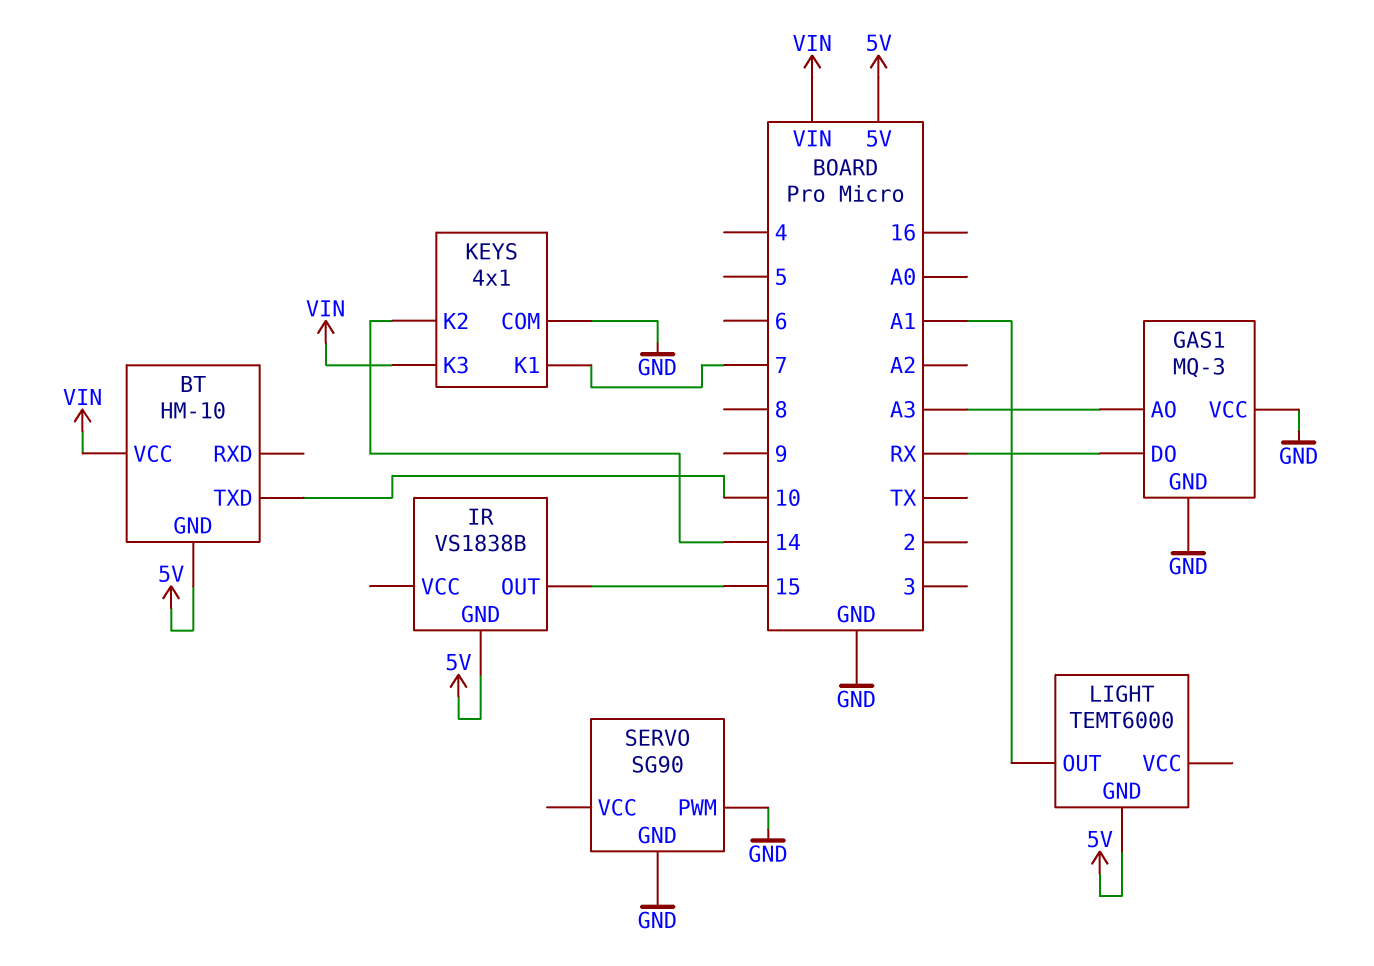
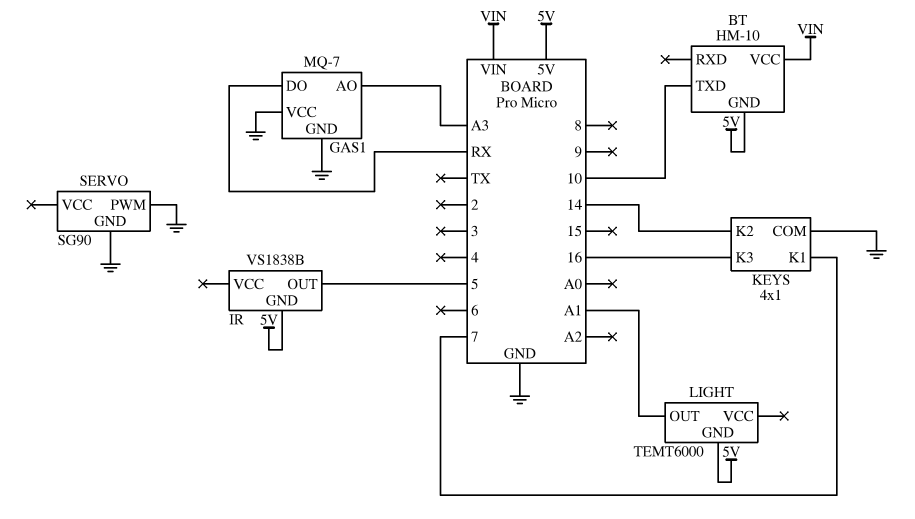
GAS1: MQ-3 -> MQ-7
IR pin OUT: 15 -> 5
KEYS pin K3: VIN -> 16

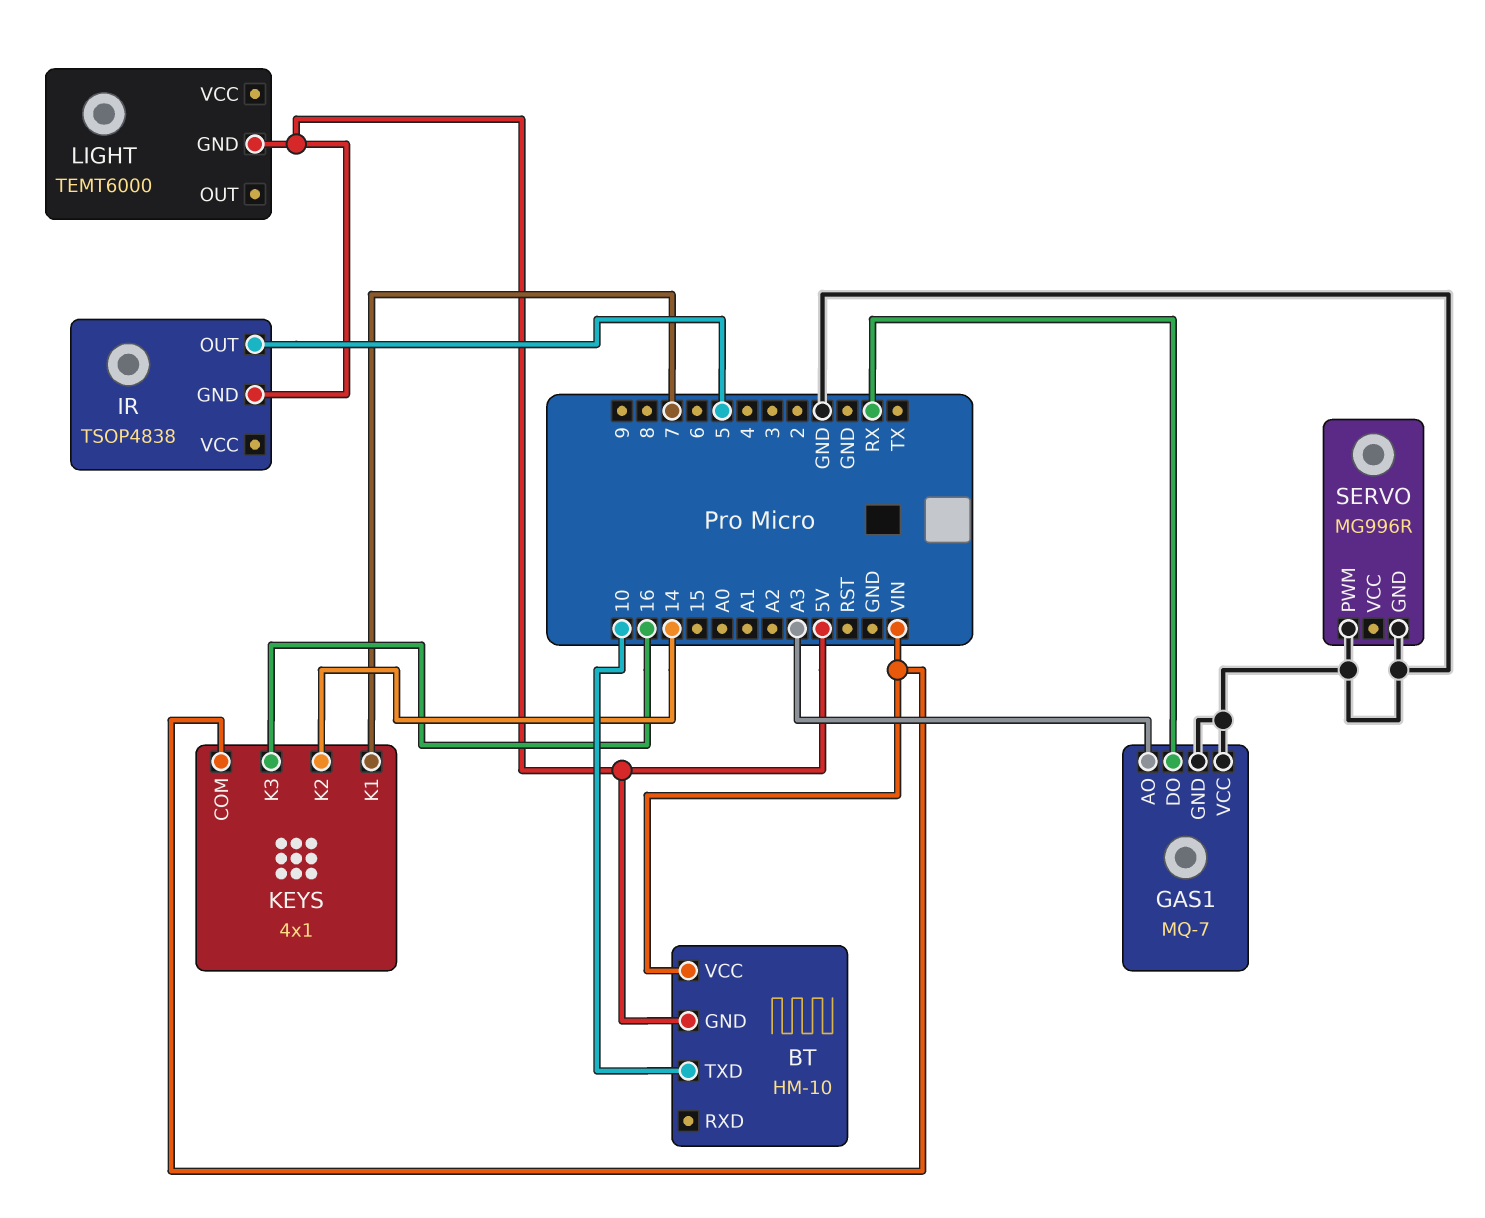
IR: VS1838B -> TSOP4838
KEYS pin COM: GND -> VIN
LIGHT pin OUT: A1 -> none
SERVO: SG90 -> MG996R

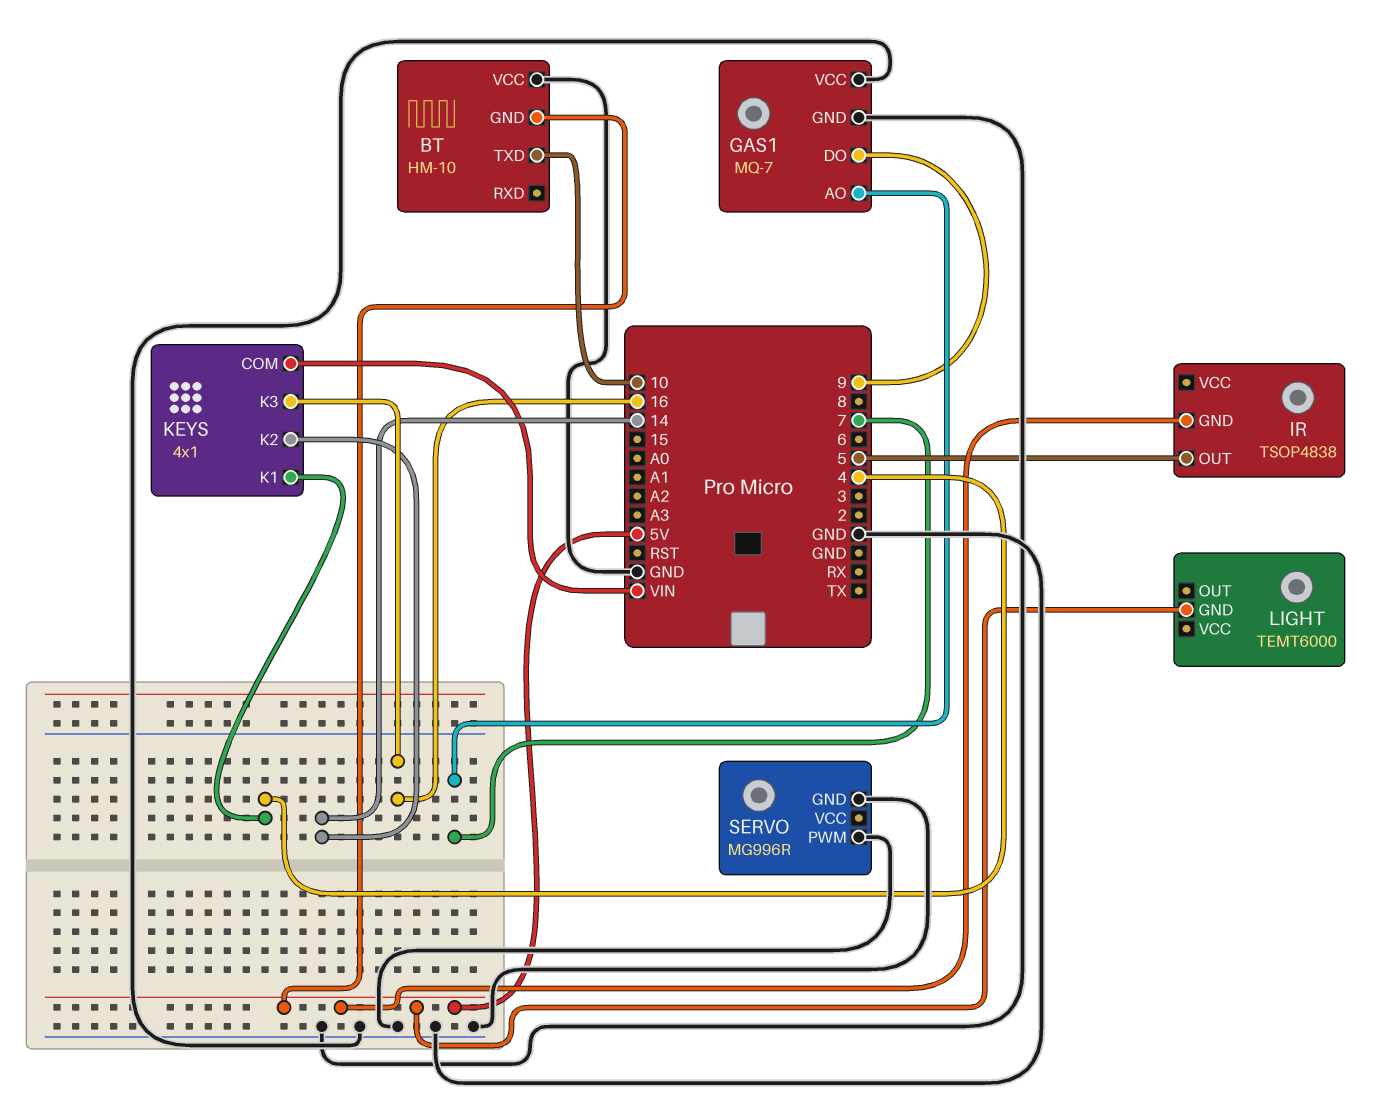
BT pin VCC: VIN -> GND
GAS1 pin AO: A3 -> 7
GAS1 pin DO: RX -> 9
KEYS pin K1: 7 -> 4

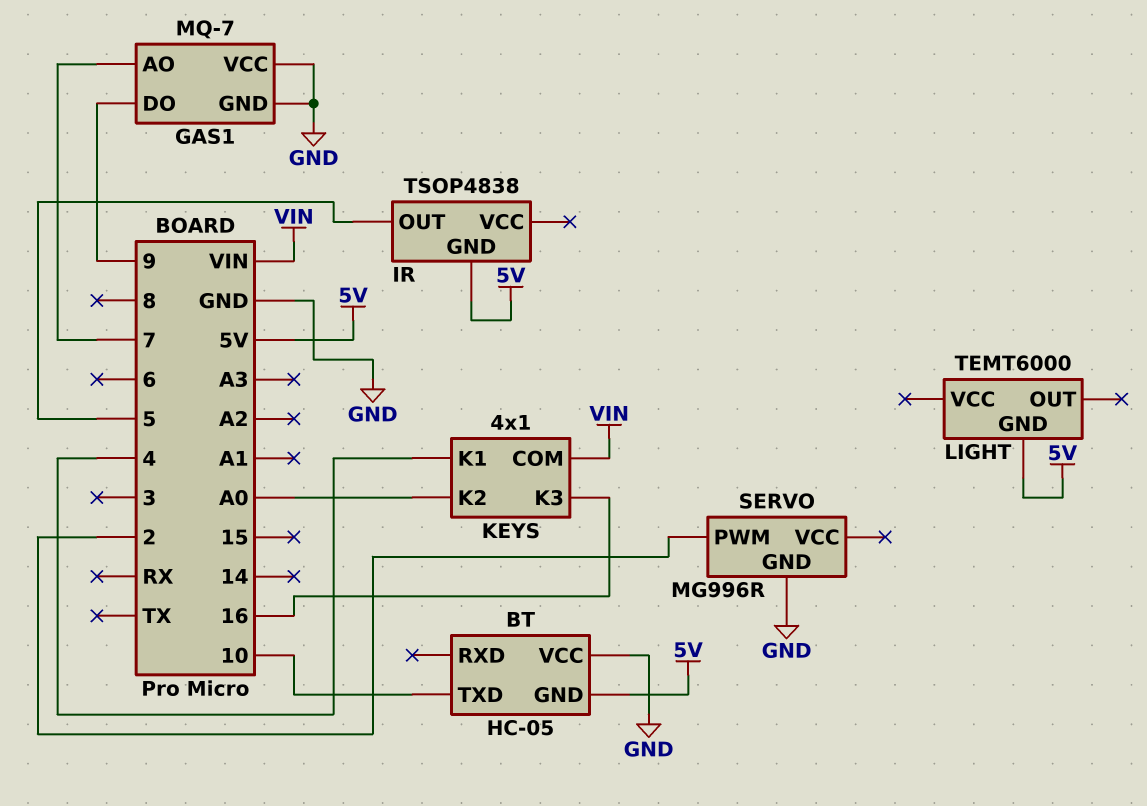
BT: HM-10 -> HC-05
KEYS pin K2: 14 -> A0
SERVO pin PWM: GND -> 2

